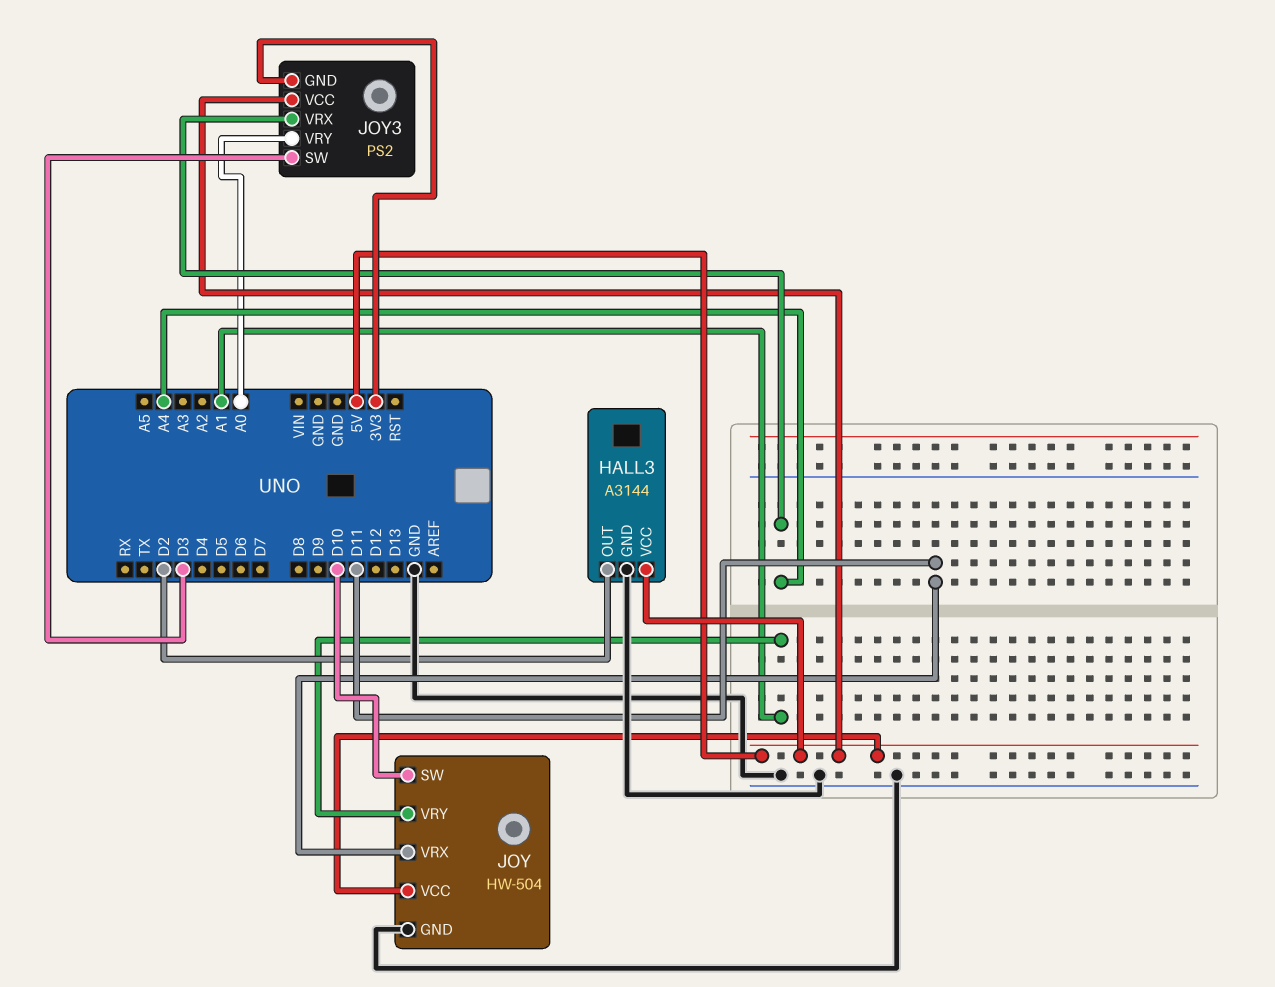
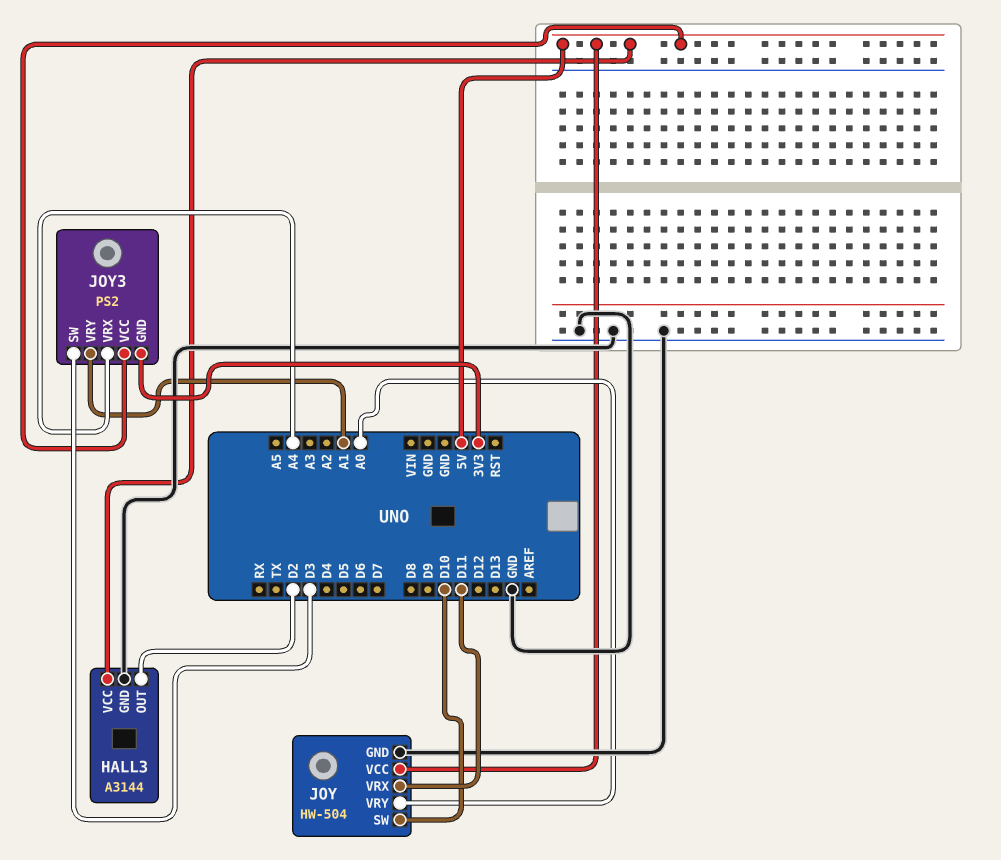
JOY pin VRY: A1 -> A0
JOY3 pin VRY: A0 -> A1

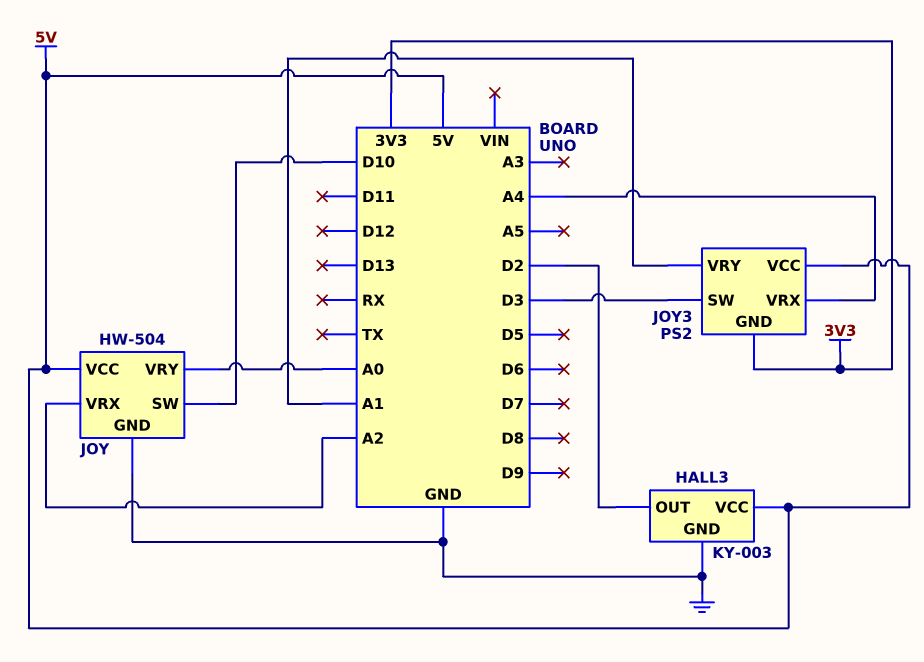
HALL3: A3144 -> KY-003
JOY pin VRX: D11 -> A2

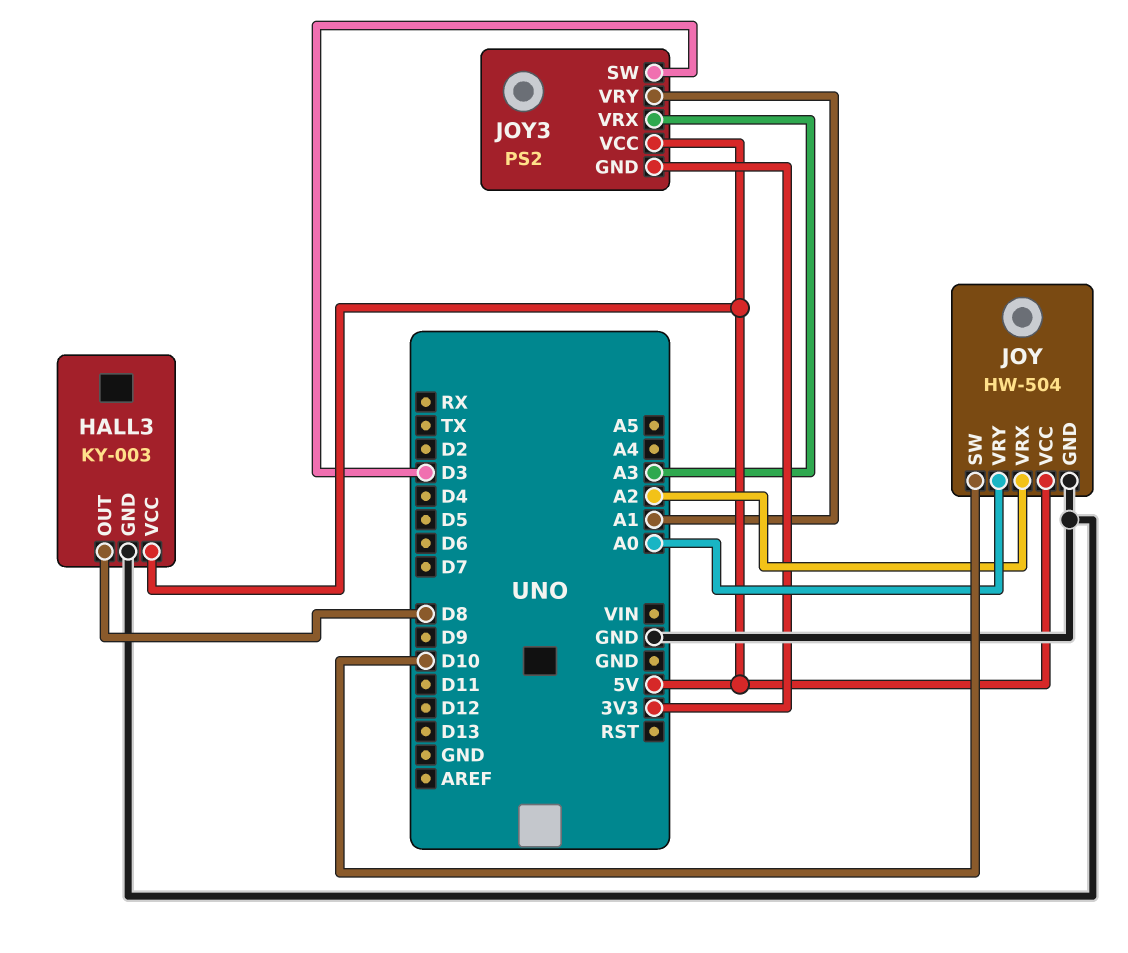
HALL3 pin OUT: D2 -> D8
JOY3 pin VRX: A4 -> A3

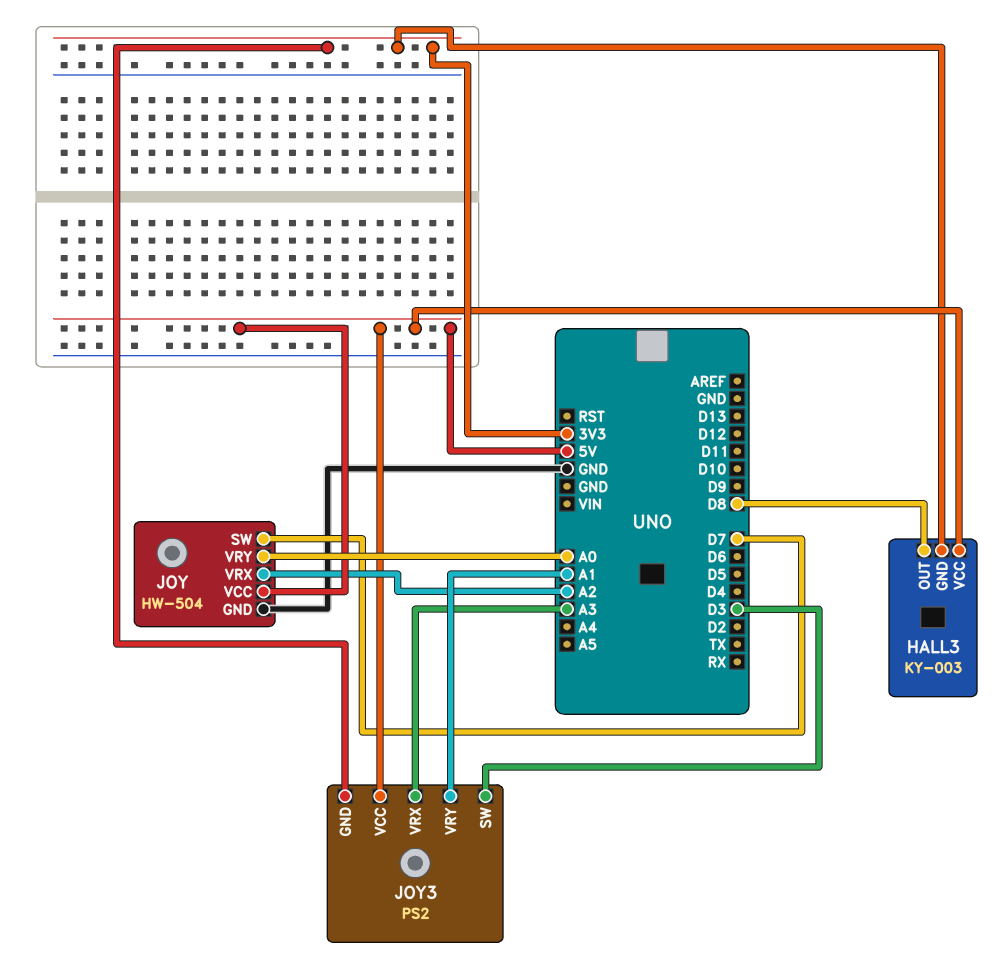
HALL3 pin GND: GND -> 3V3
JOY pin SW: D10 -> D7

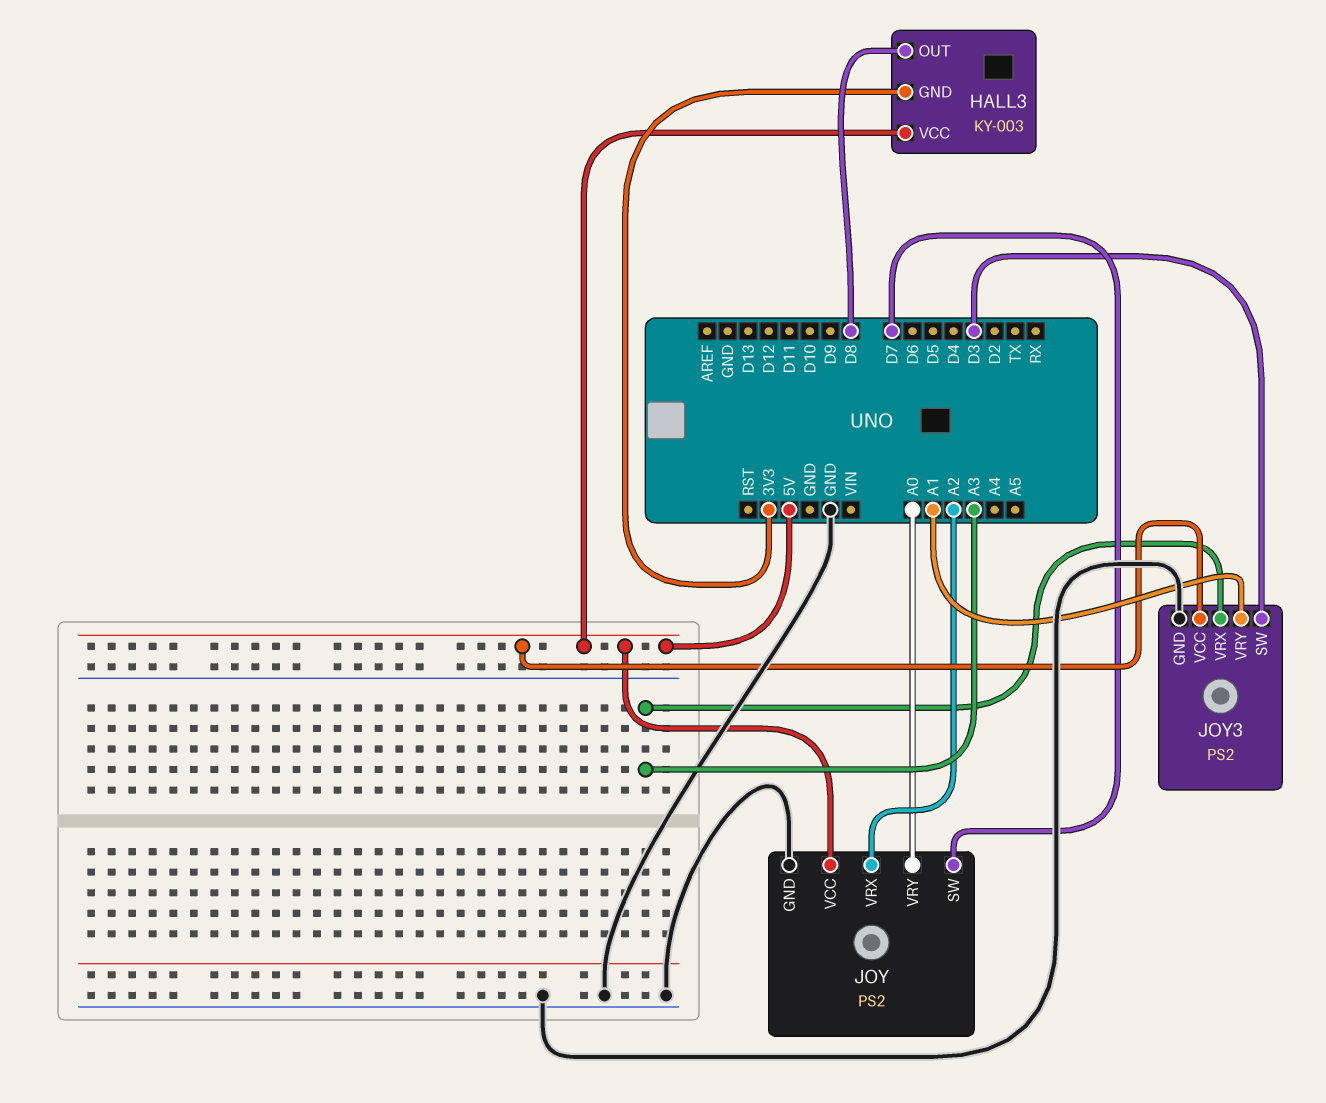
JOY: HW-504 -> PS2
JOY3 pin GND: 3V3 -> GND

